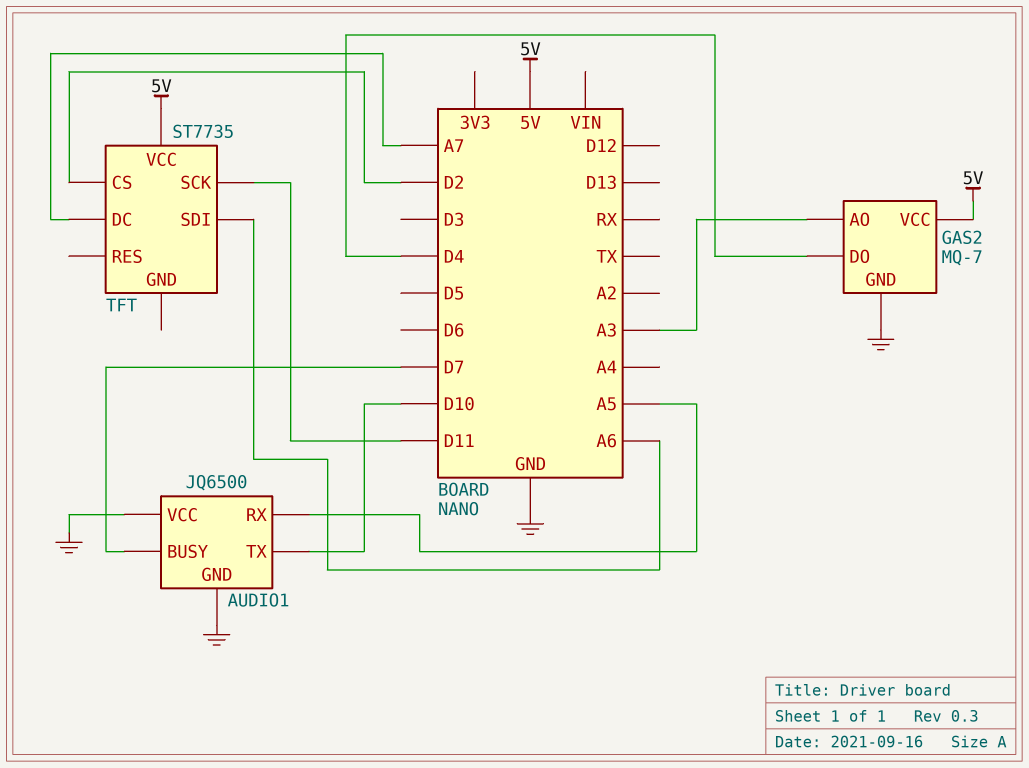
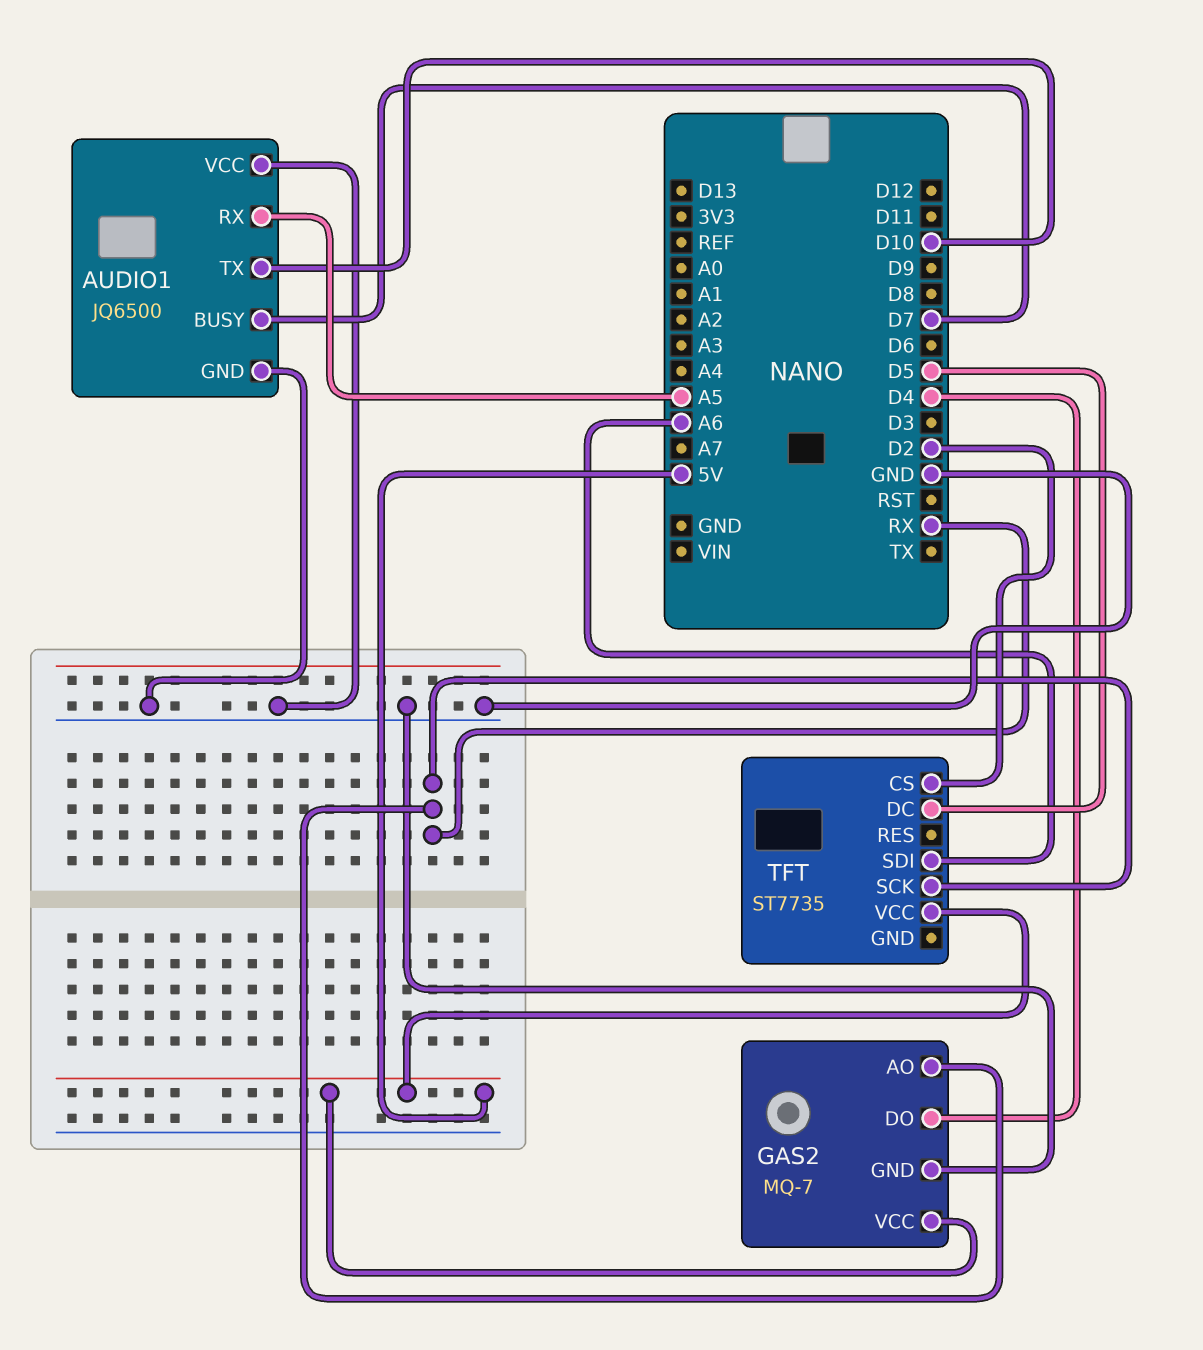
GAS2 pin AO: A3 -> RX
TFT pin DC: A7 -> D5
TFT pin SCK: D11 -> RX

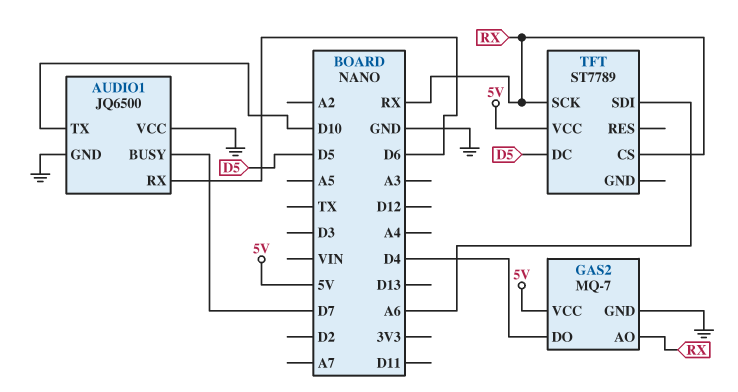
AUDIO1 pin RX: A5 -> D6
TFT: ST7735 -> ST7789
TFT pin CS: D2 -> RX

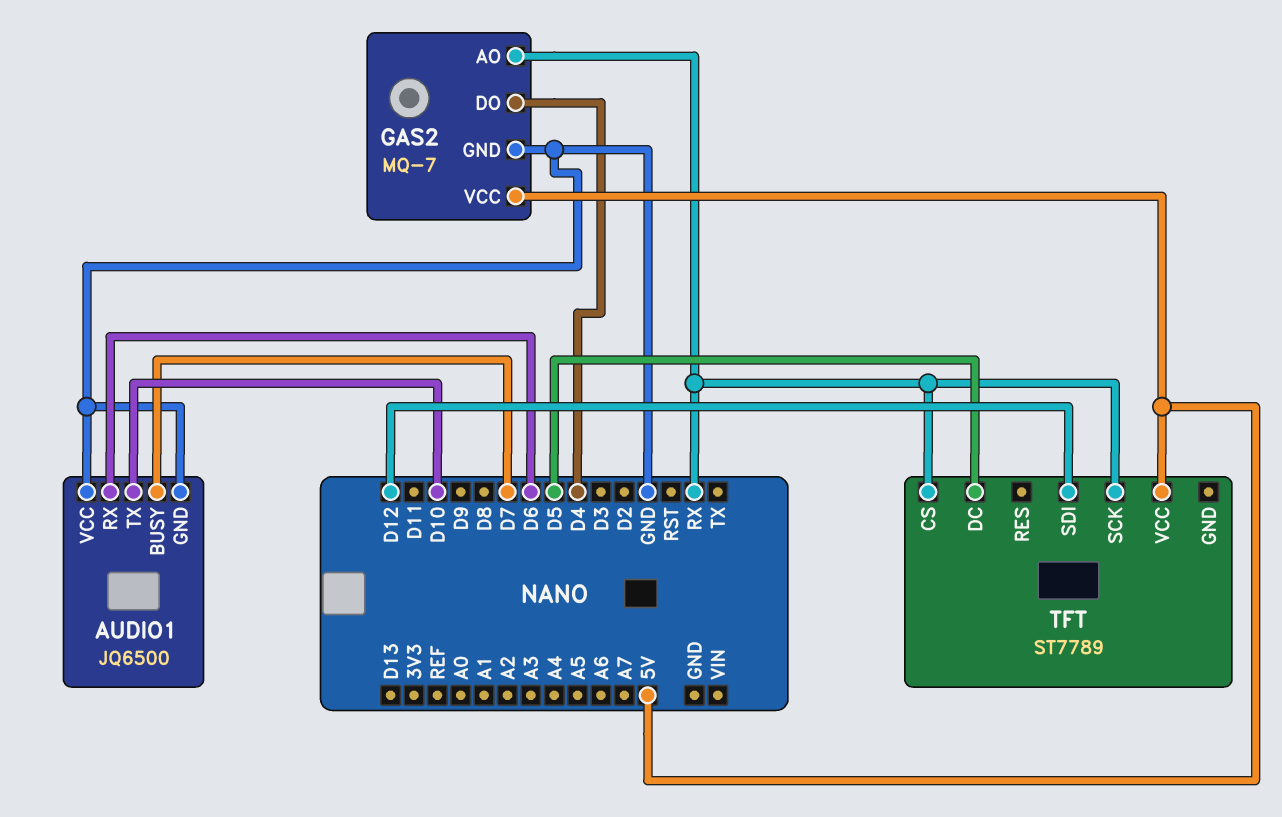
TFT pin SDI: A6 -> D12

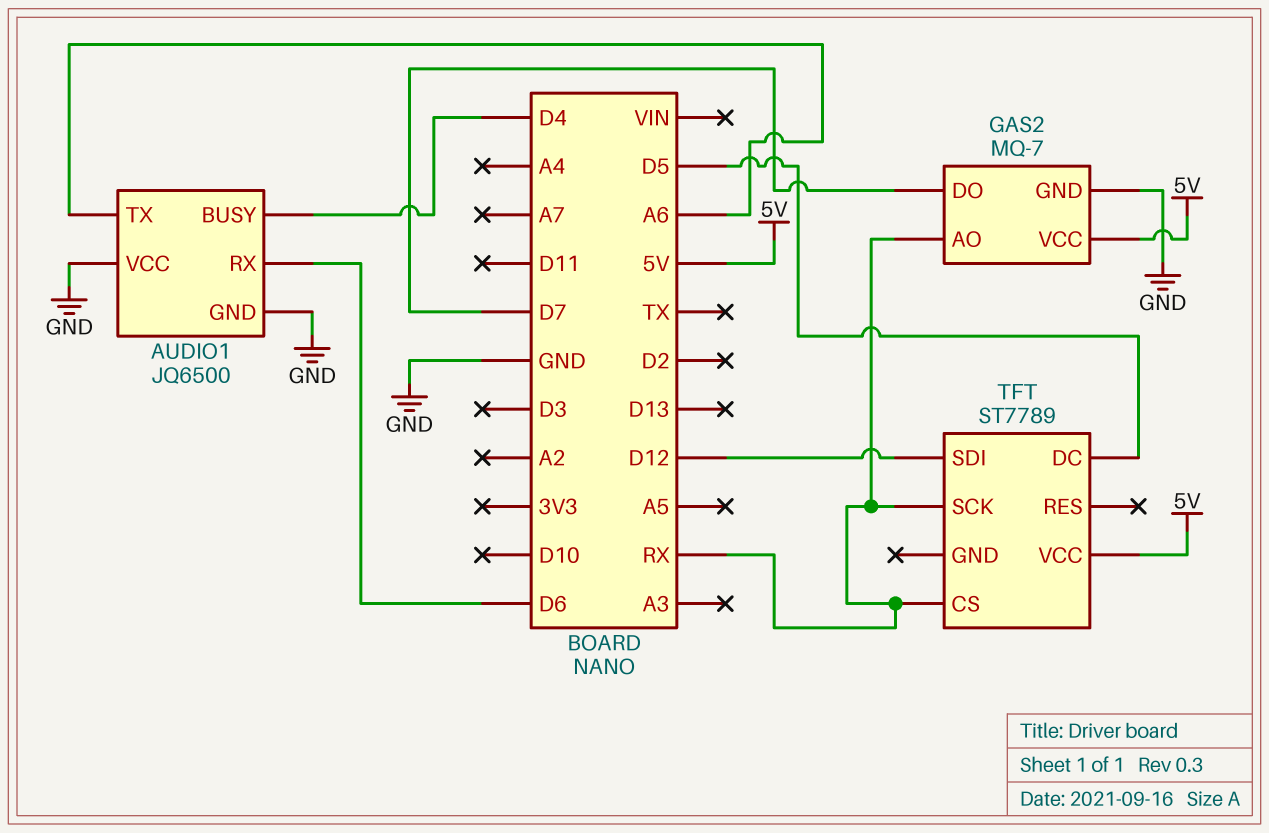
AUDIO1 pin BUSY: D7 -> D4
AUDIO1 pin TX: D10 -> A6
GAS2 pin DO: D4 -> D7

